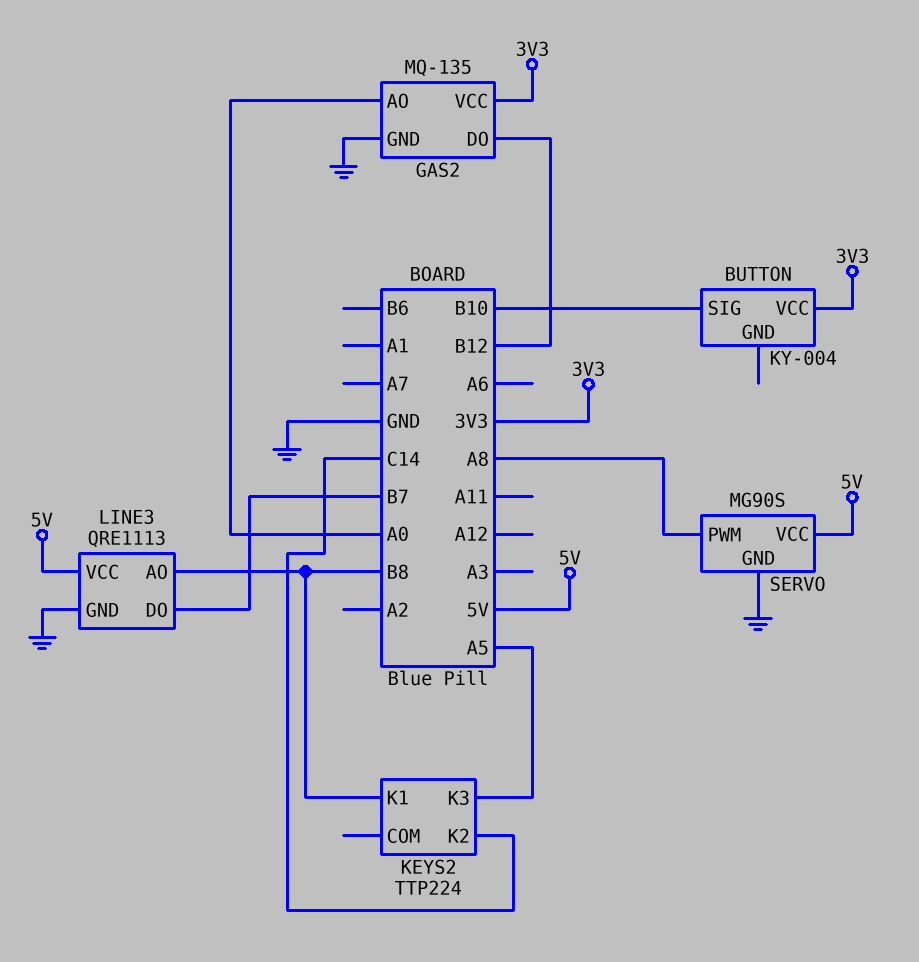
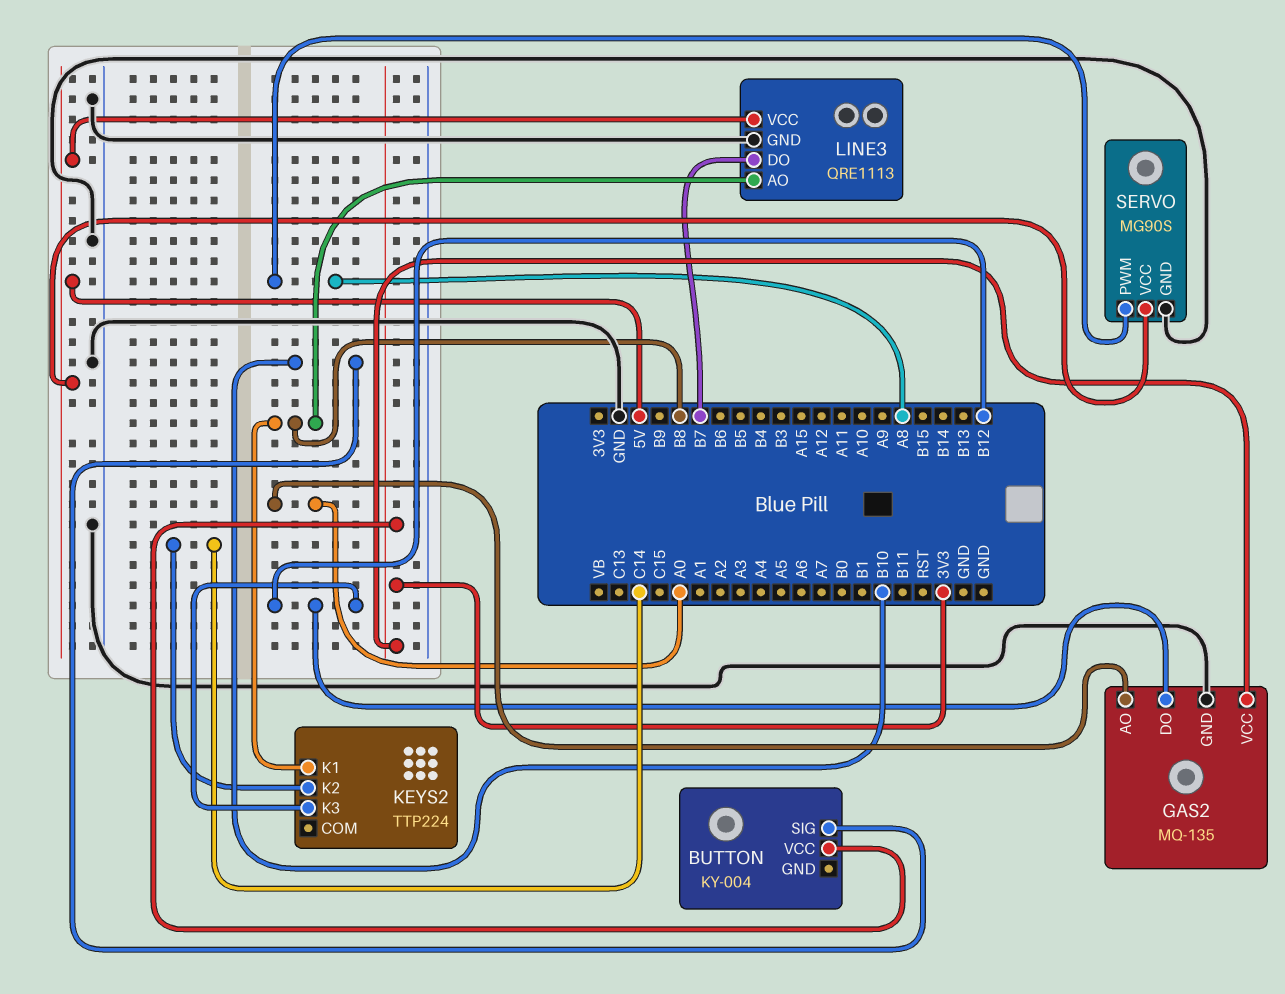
KEYS2 pin K3: A5 -> B12

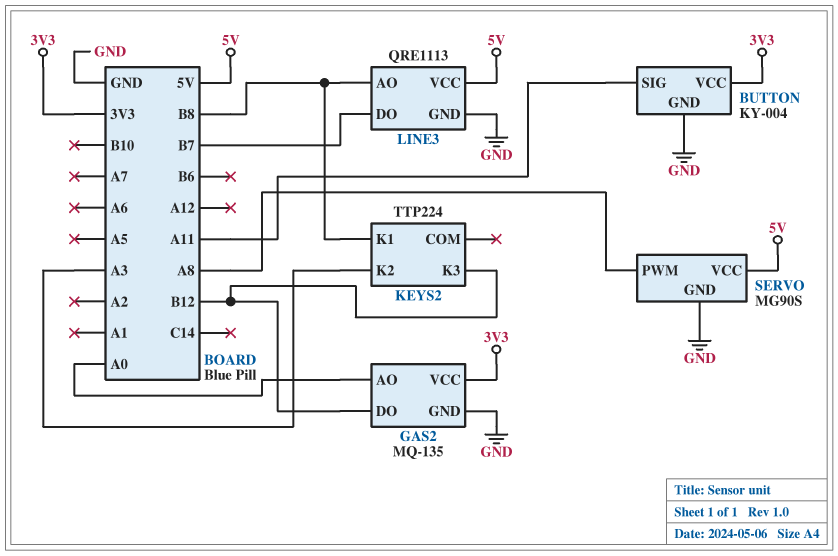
BUTTON pin GND: none -> GND
BUTTON pin SIG: B10 -> A11
KEYS2 pin K2: C14 -> A3

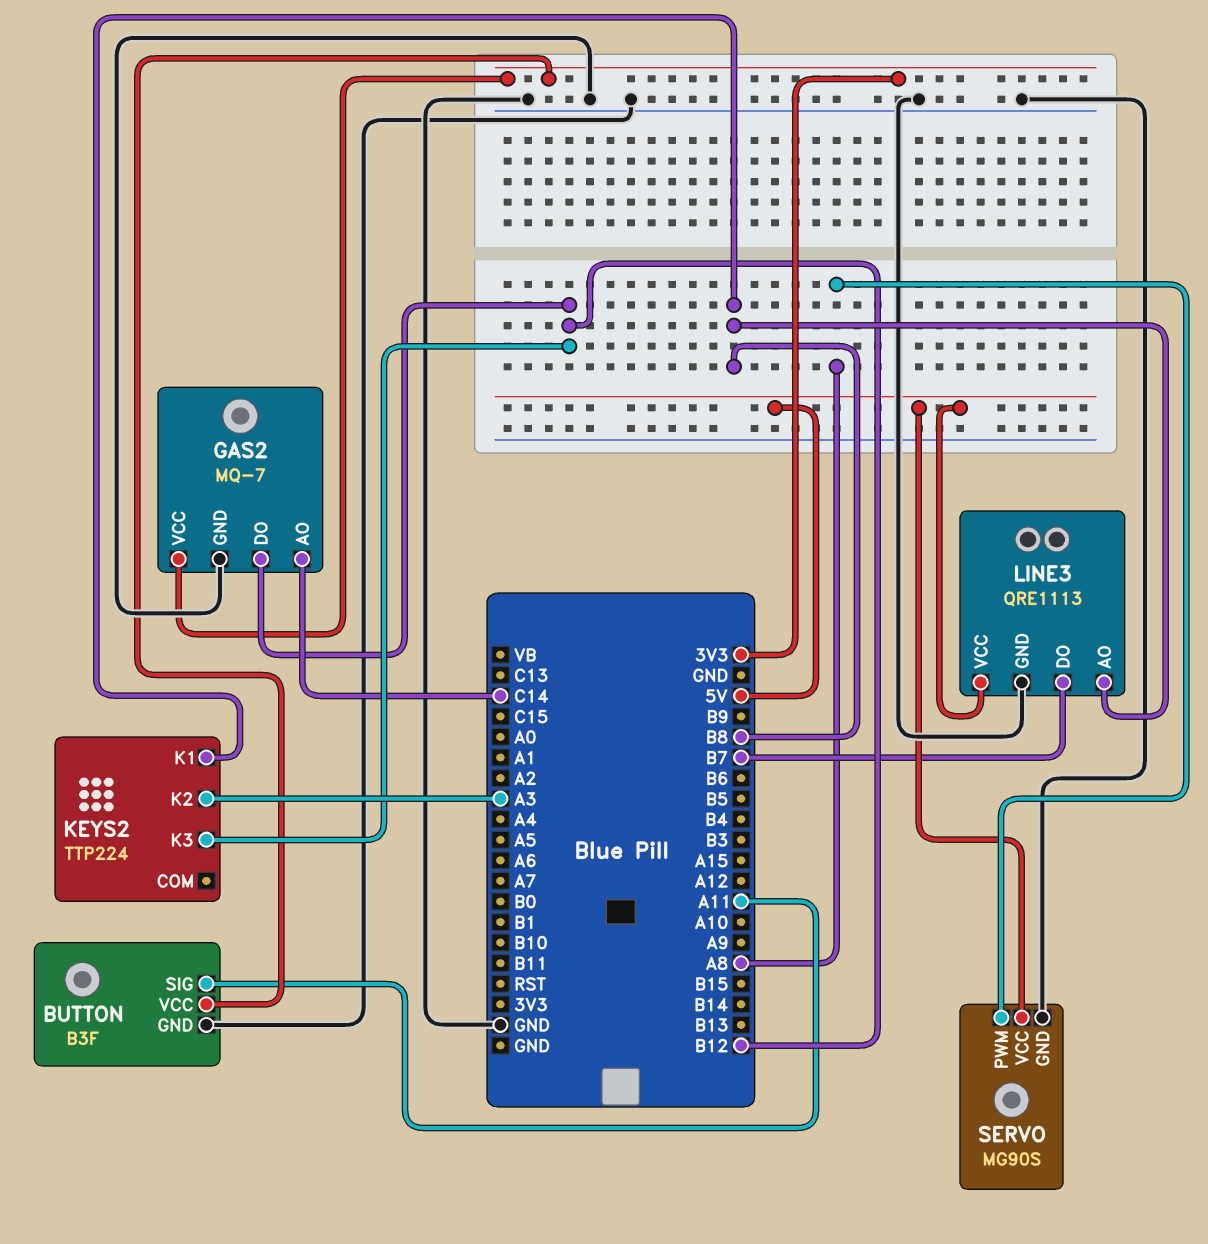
BUTTON: KY-004 -> B3F
GAS2: MQ-135 -> MQ-7
GAS2 pin AO: A0 -> C14

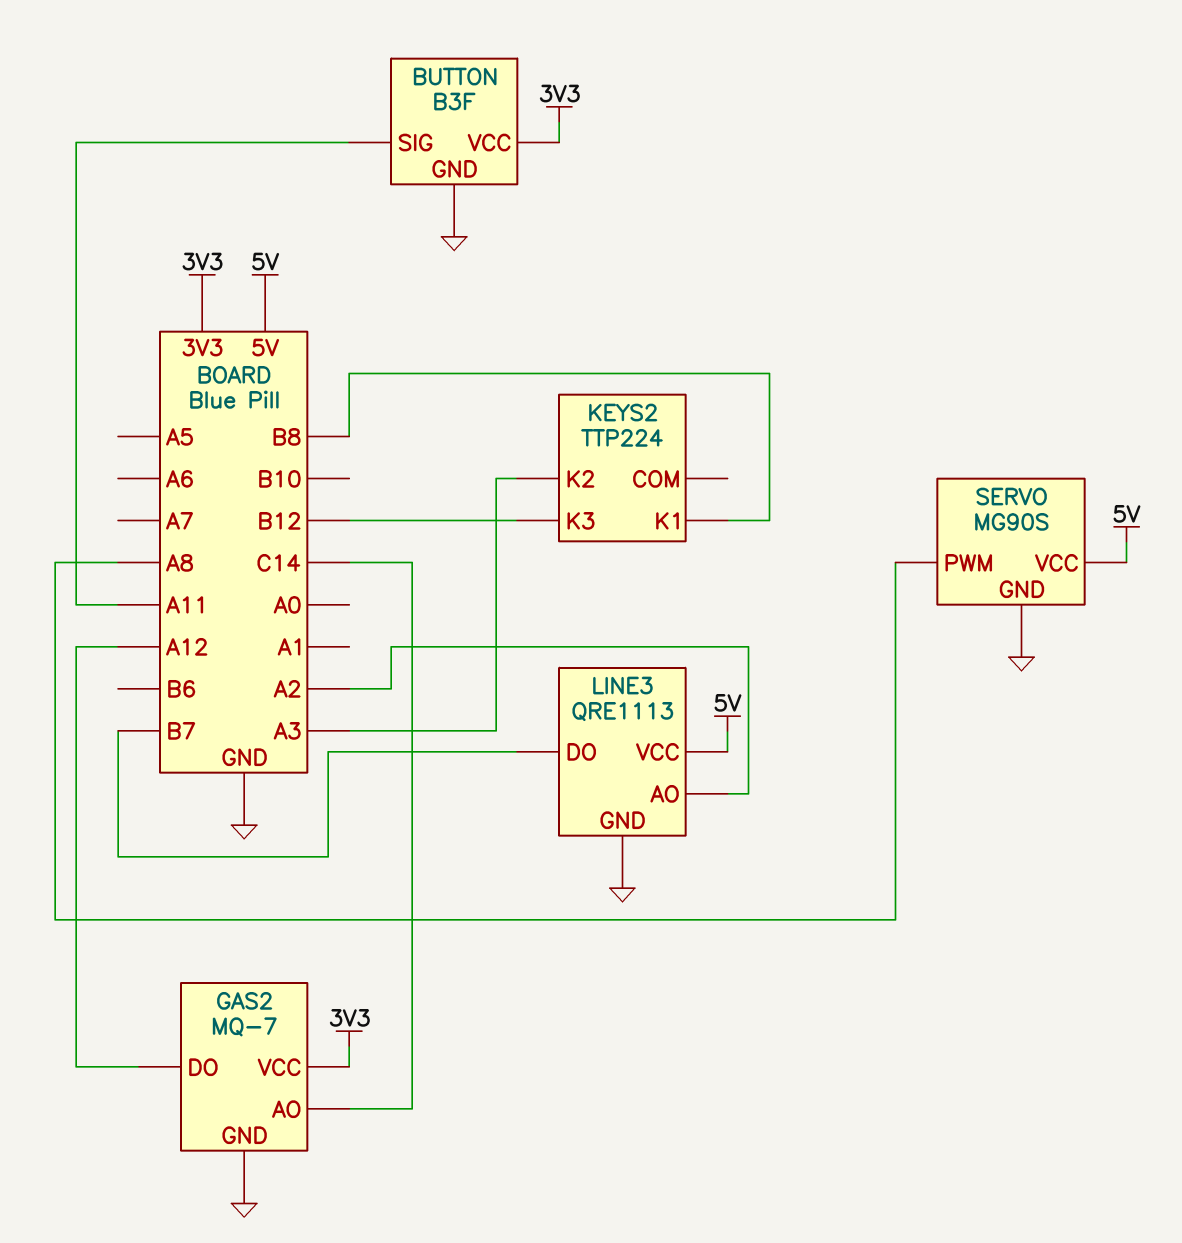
GAS2 pin DO: B12 -> A12
LINE3 pin AO: B8 -> A2

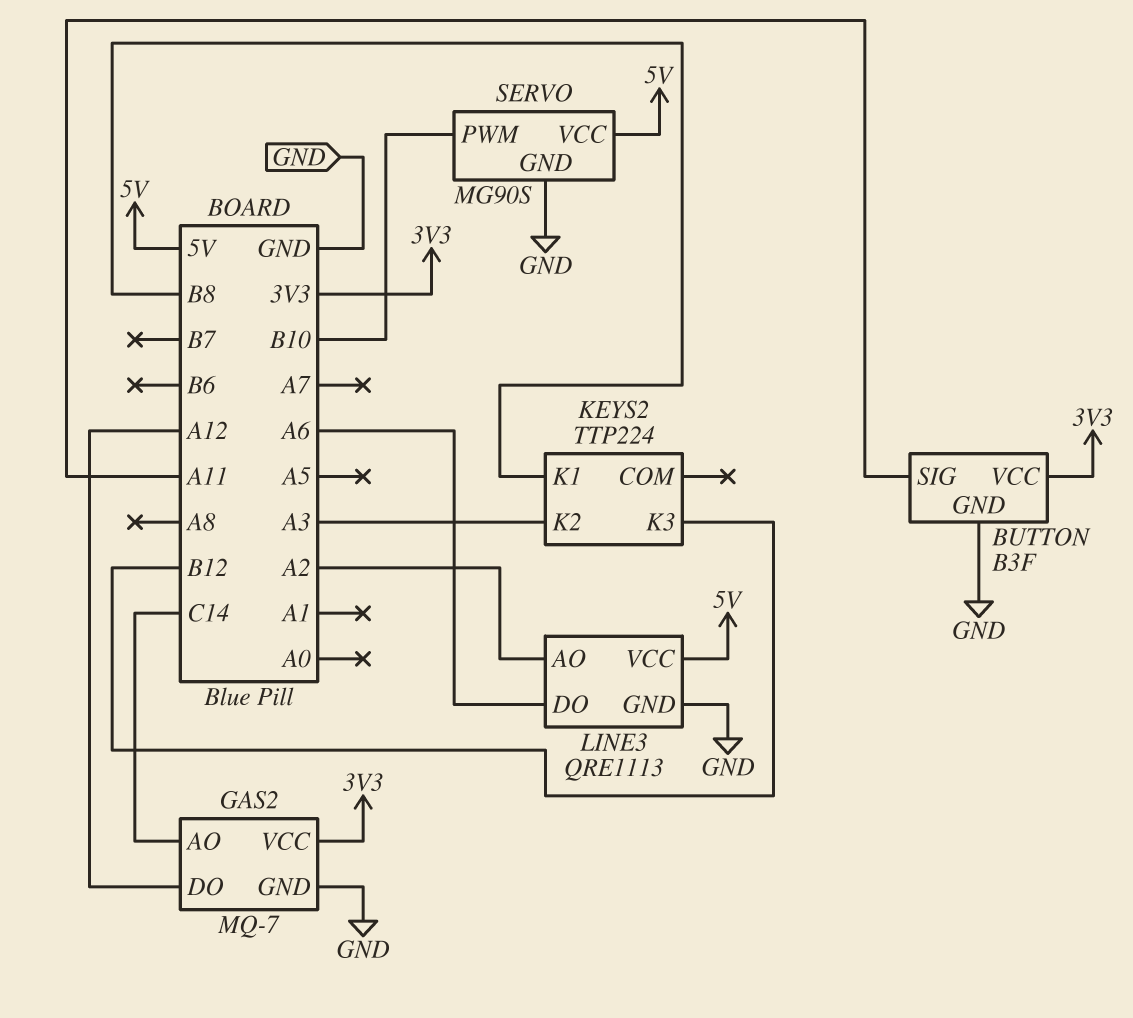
LINE3 pin DO: B7 -> A6
SERVO pin PWM: A8 -> B10

